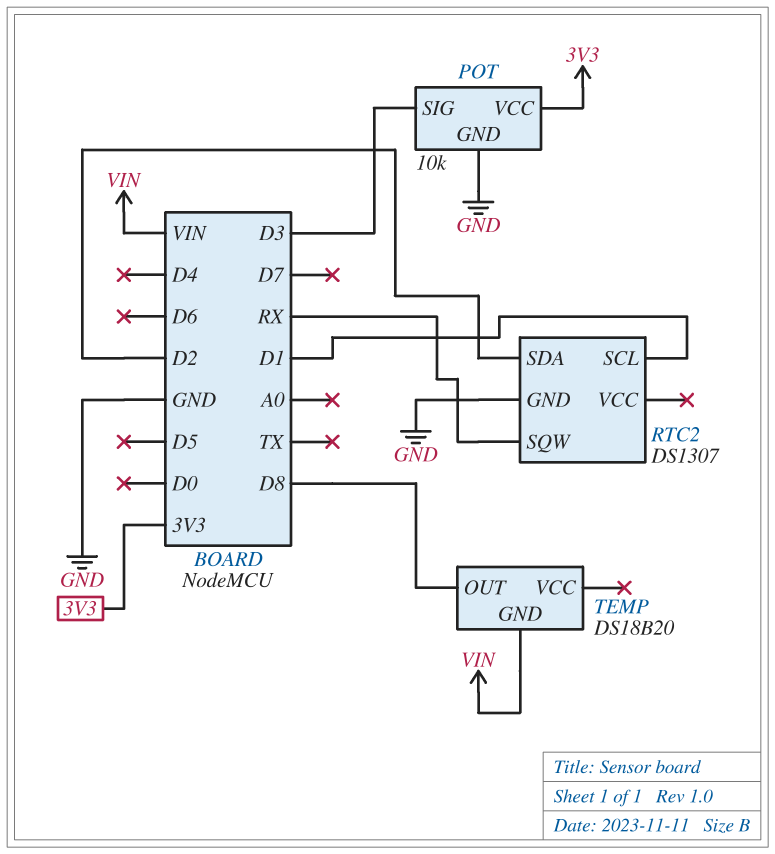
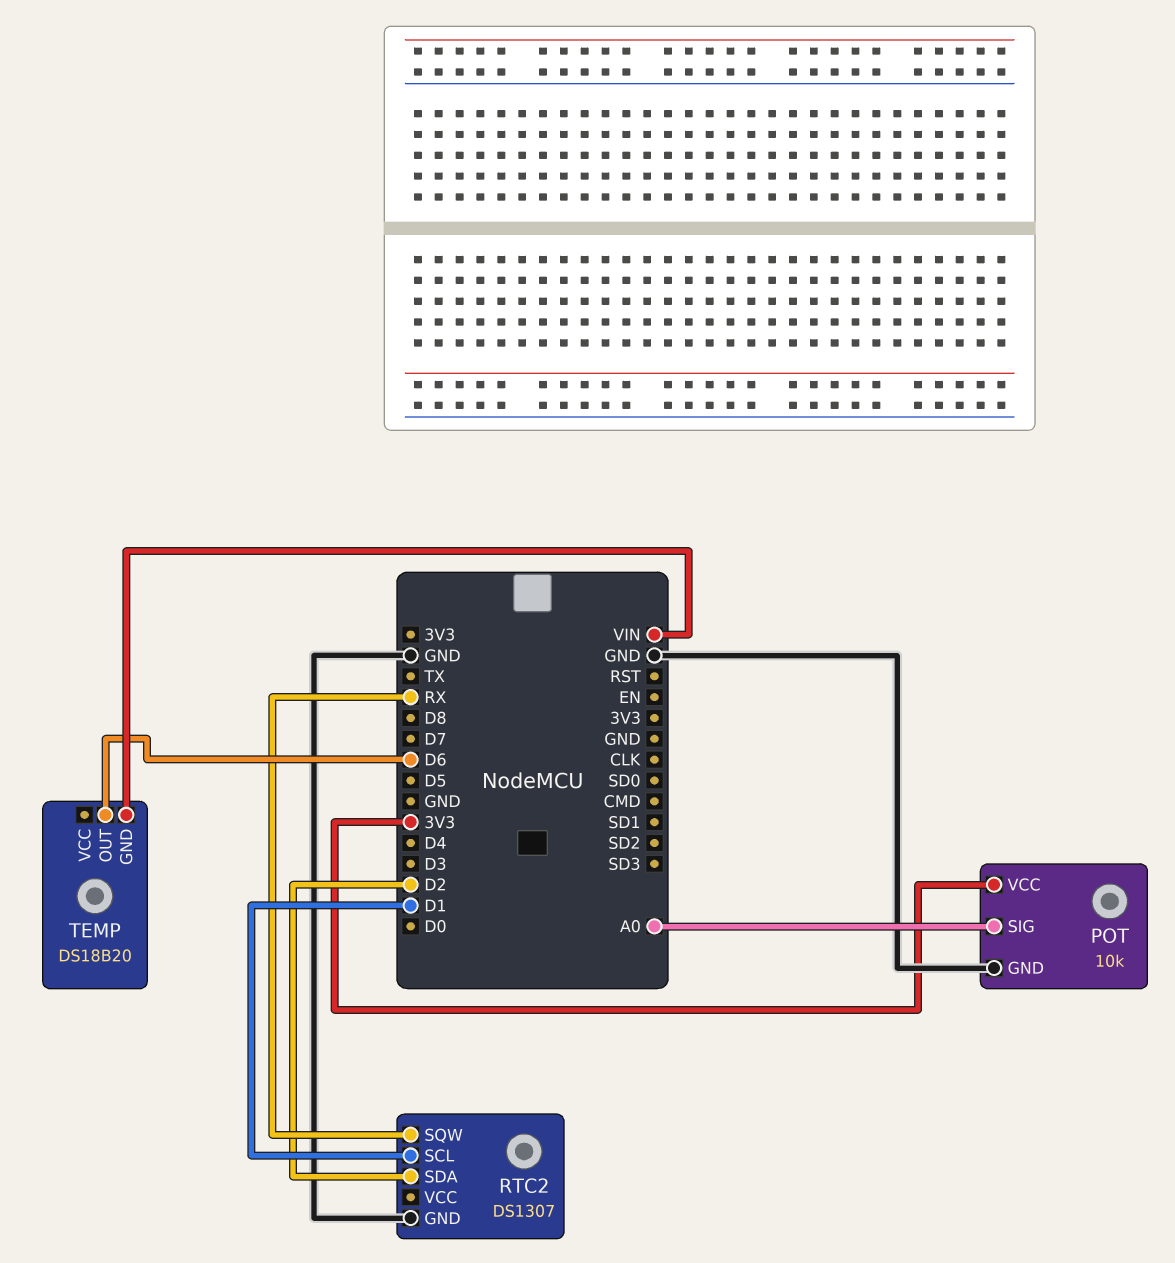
POT pin SIG: D3 -> A0
TEMP pin OUT: D8 -> D6

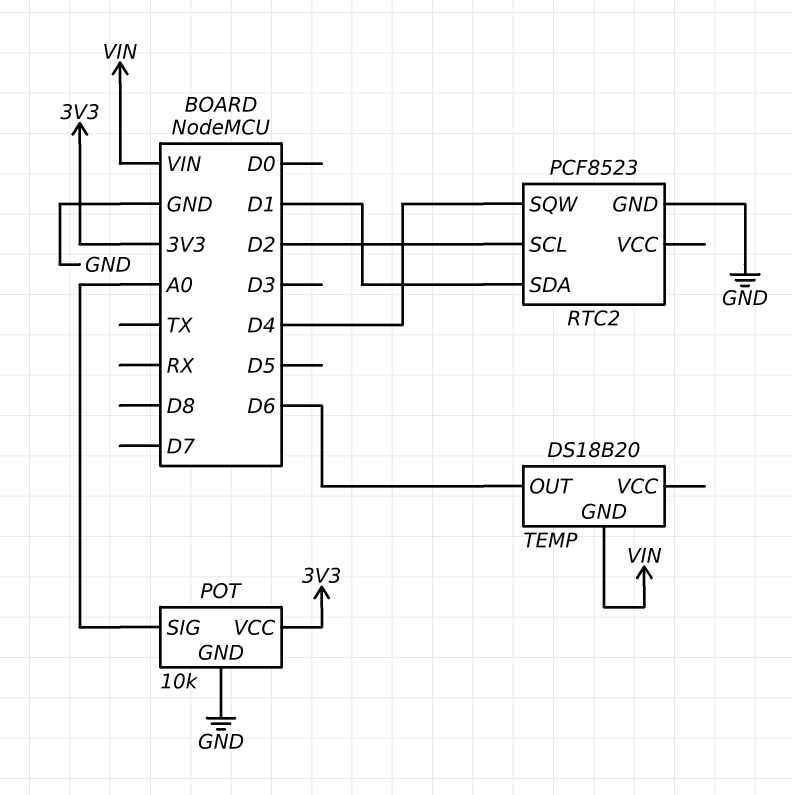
RTC2: DS1307 -> PCF8523
RTC2 pin SCL: D1 -> D2
RTC2 pin SDA: D2 -> D1
RTC2 pin SQW: RX -> D4

